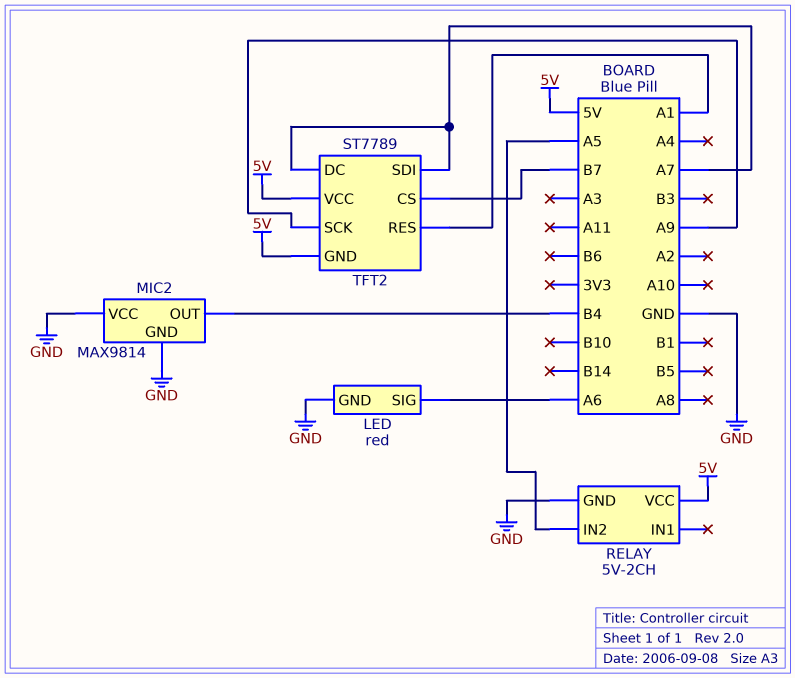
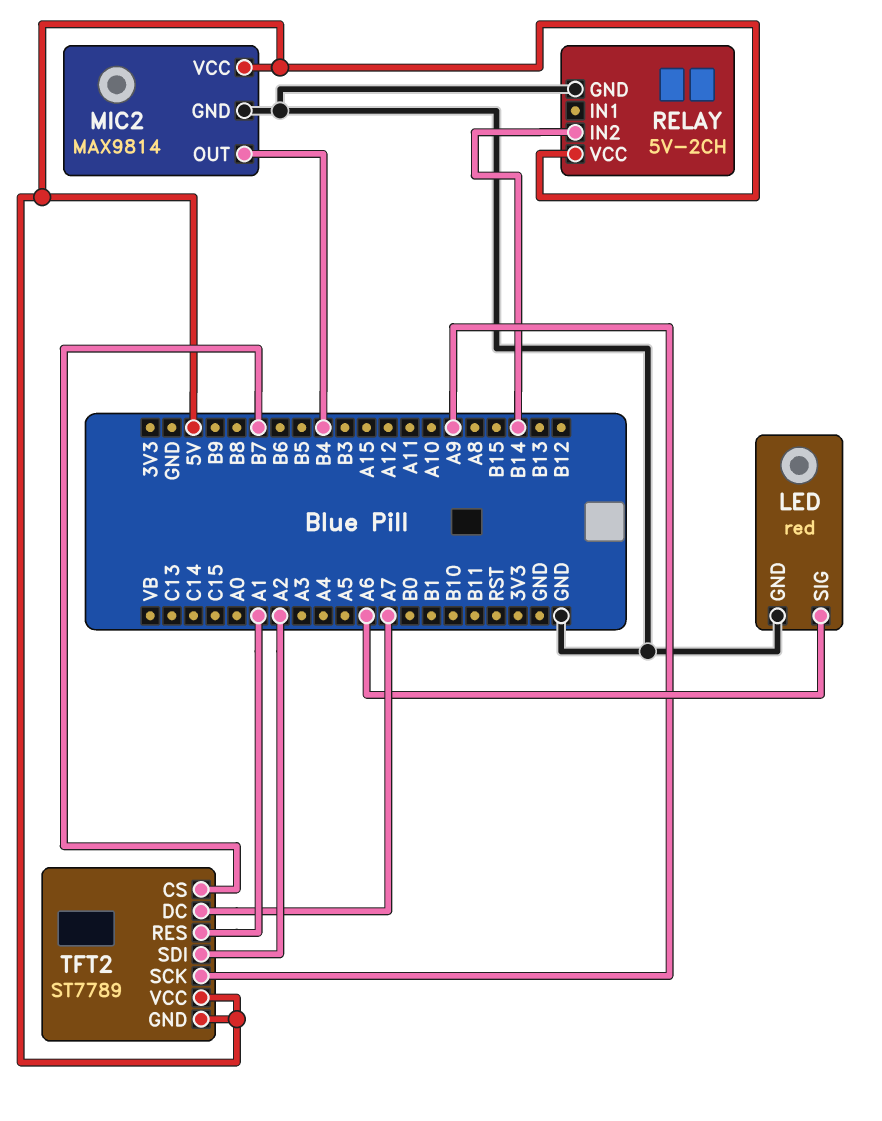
MIC2 pin VCC: GND -> 5V
RELAY pin IN2: A5 -> B14
TFT2 pin SDI: A7 -> A2

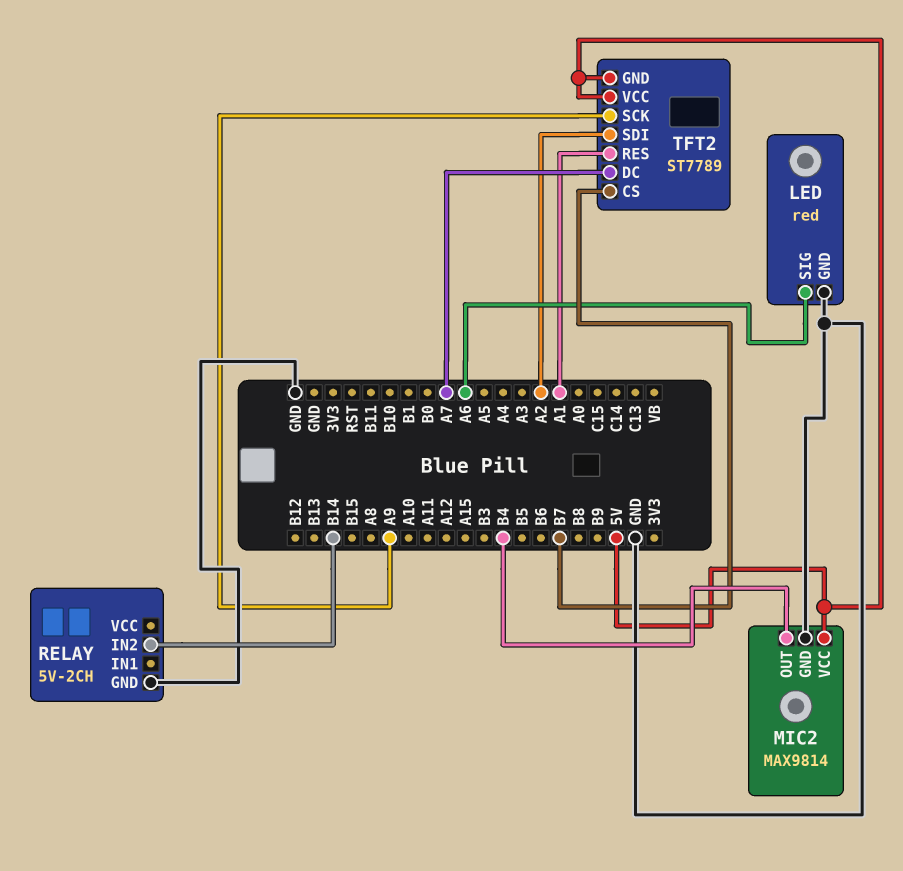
RELAY pin VCC: 5V -> none

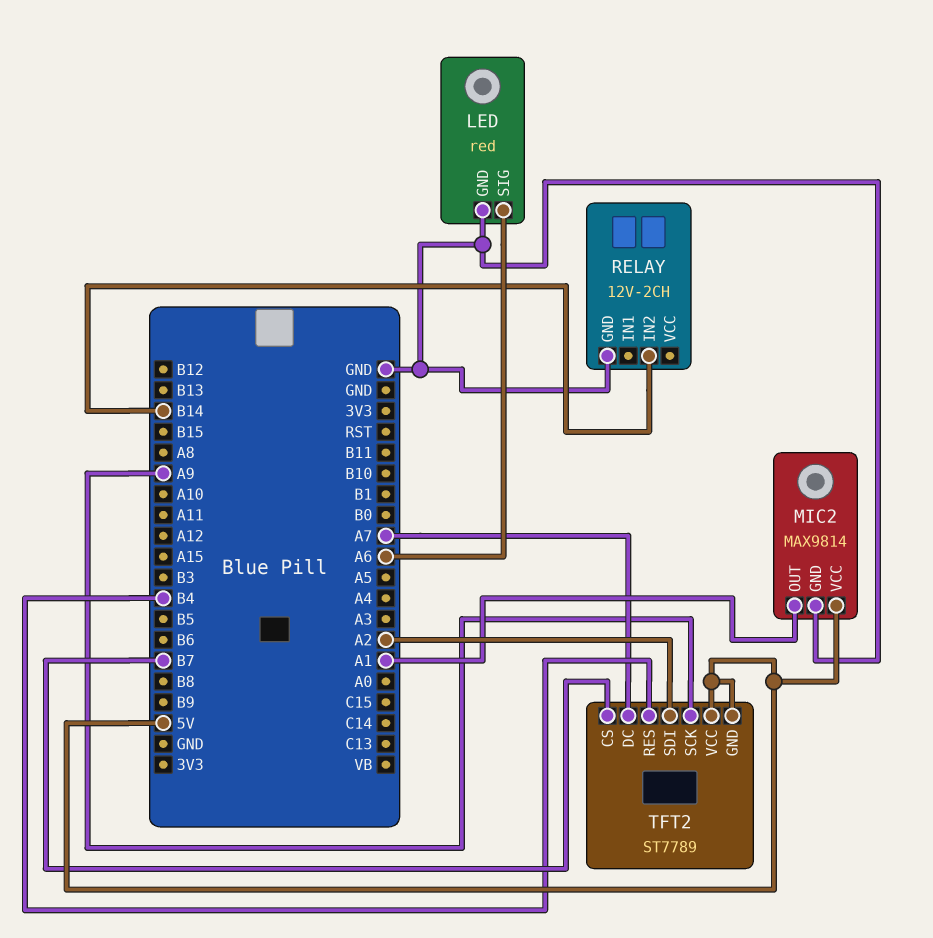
MIC2 pin OUT: B4 -> A1
RELAY: 5V-2CH -> 12V-2CH
TFT2 pin RES: A1 -> B4

